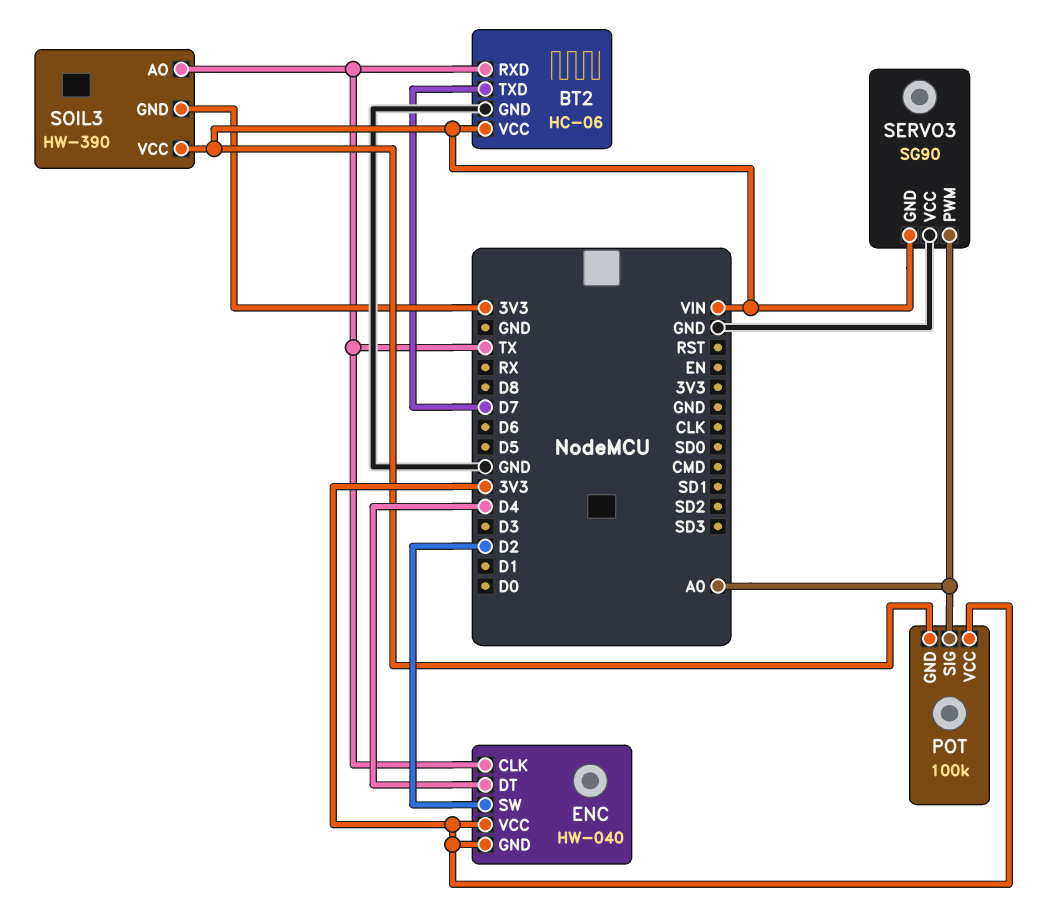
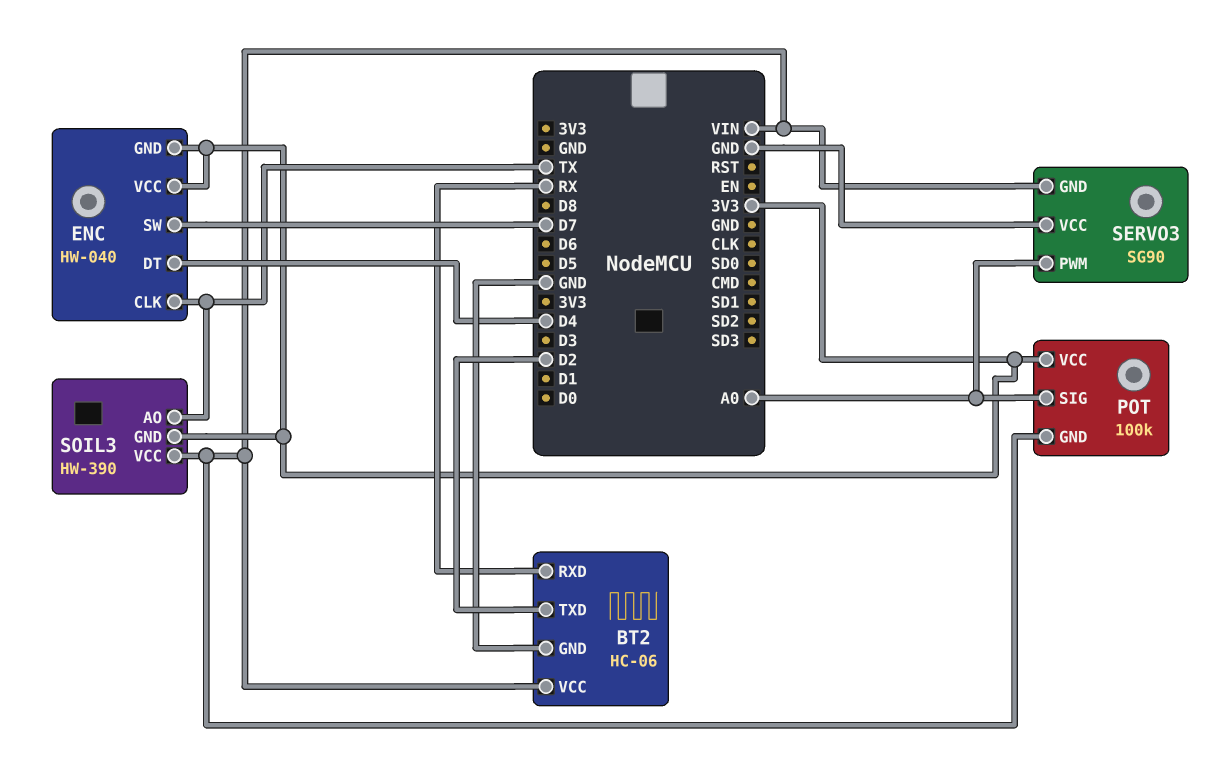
BT2 pin RXD: TX -> RX
BT2 pin TXD: D7 -> D2
ENC pin SW: D2 -> D7

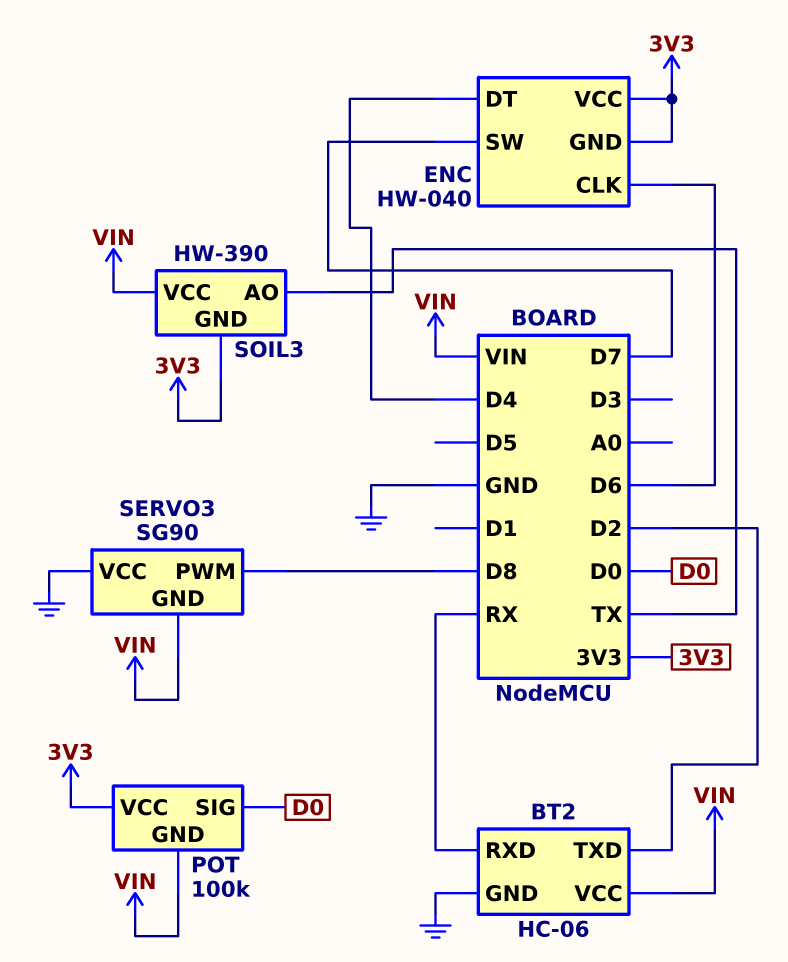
ENC pin CLK: TX -> D6
POT pin SIG: A0 -> D0
SERVO3 pin PWM: A0 -> D8

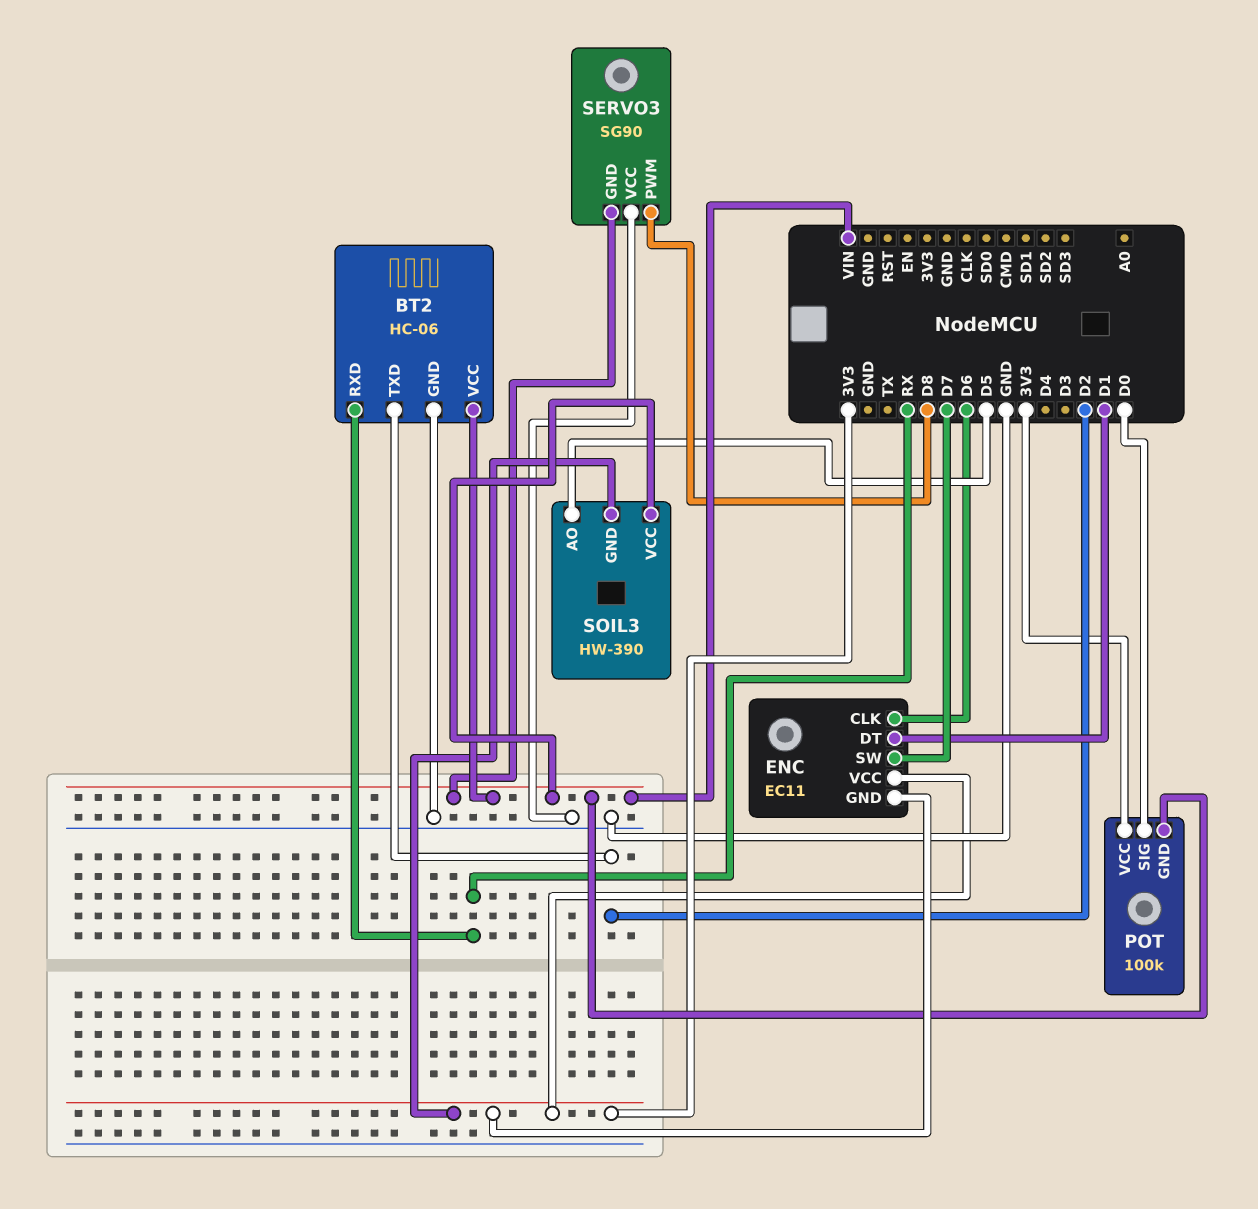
ENC: HW-040 -> EC11
ENC pin DT: D4 -> D1
SOIL3 pin AO: TX -> D5

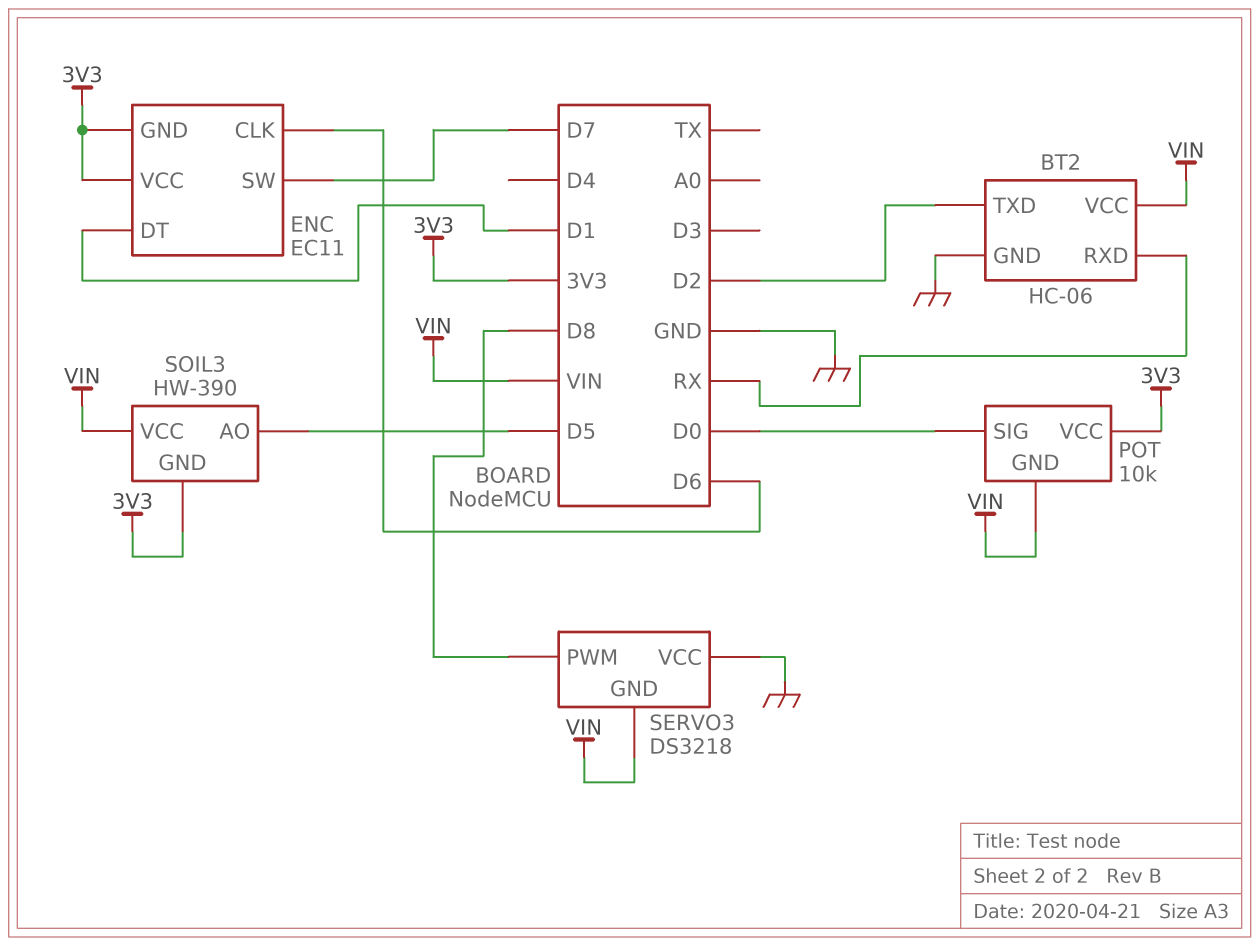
POT: 100k -> 10k
SERVO3: SG90 -> DS3218

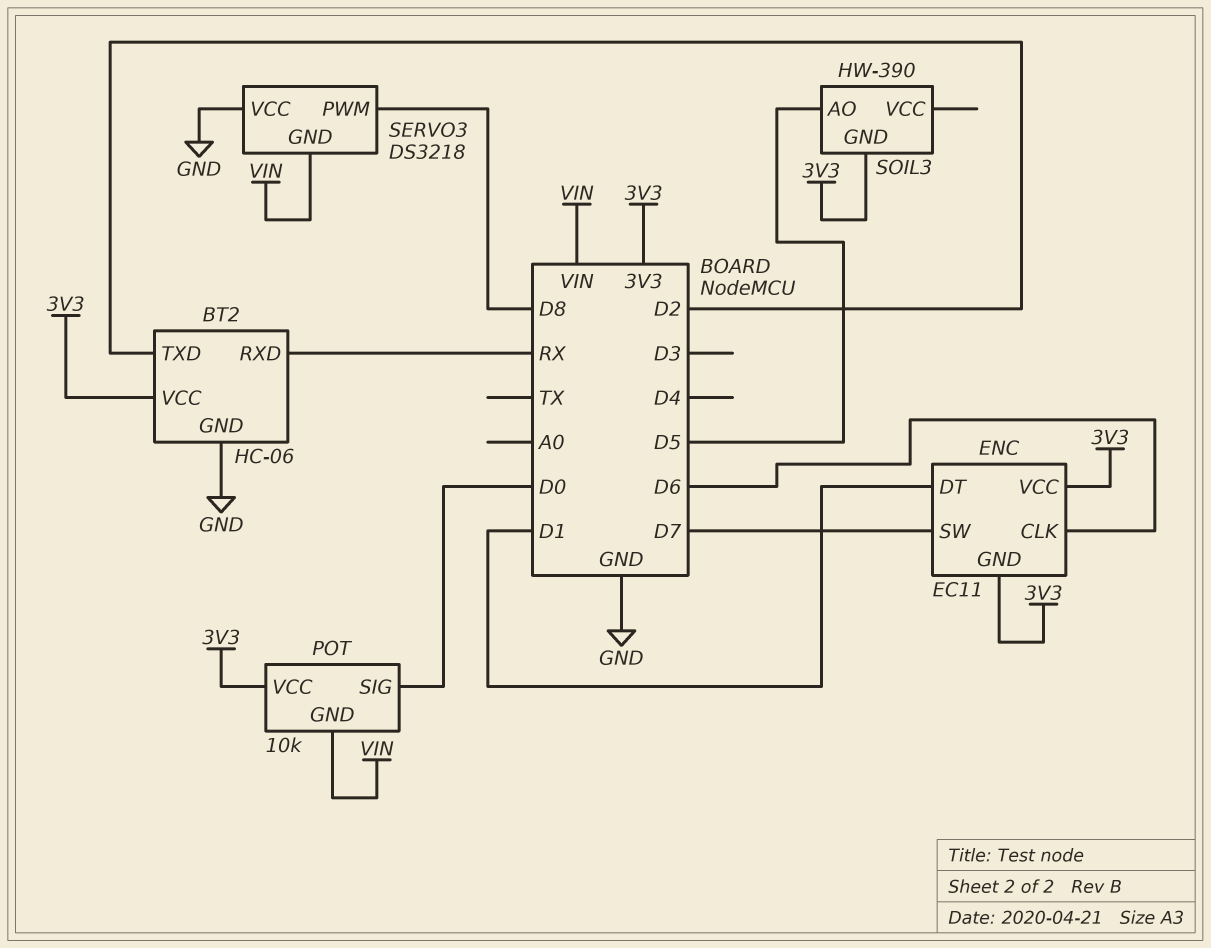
BT2 pin VCC: VIN -> 3V3
SOIL3 pin VCC: VIN -> none

